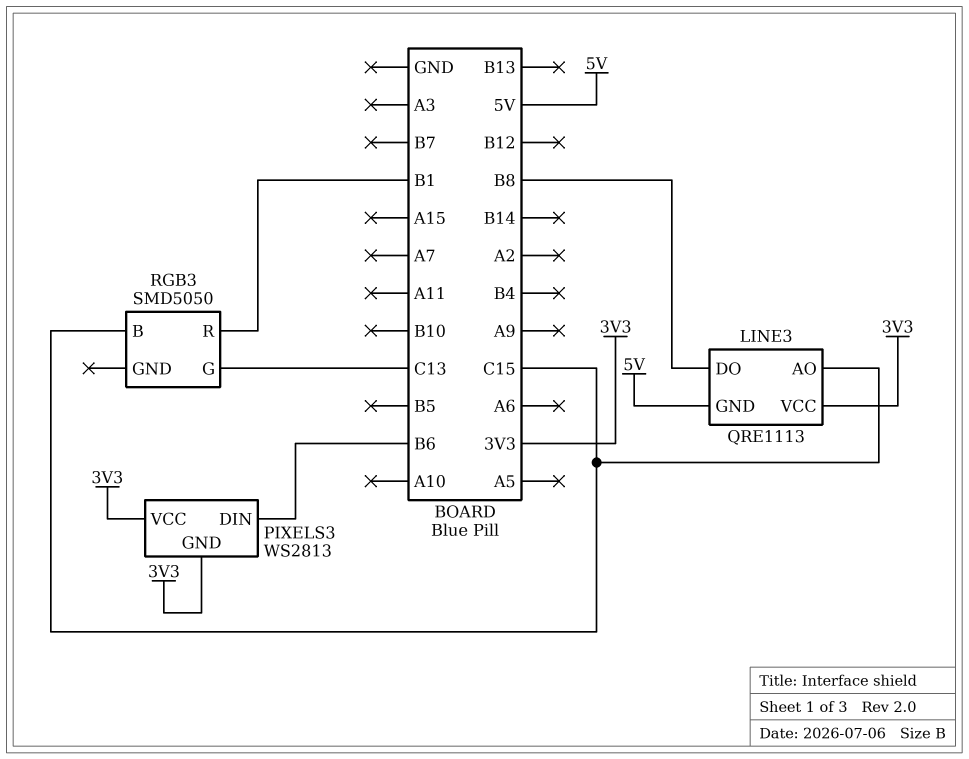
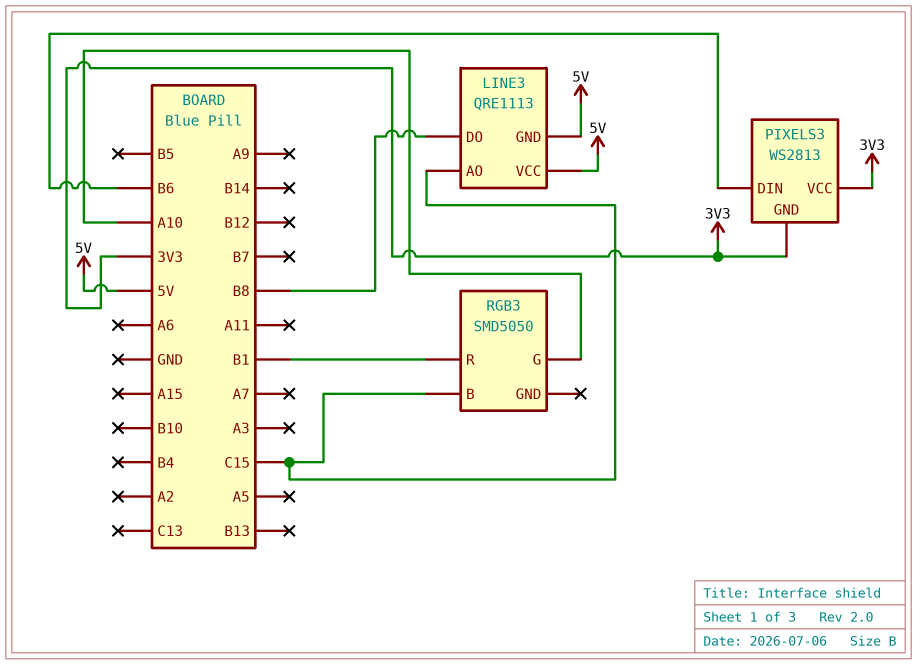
LINE3 pin VCC: 3V3 -> 5V
RGB3 pin G: C13 -> A10

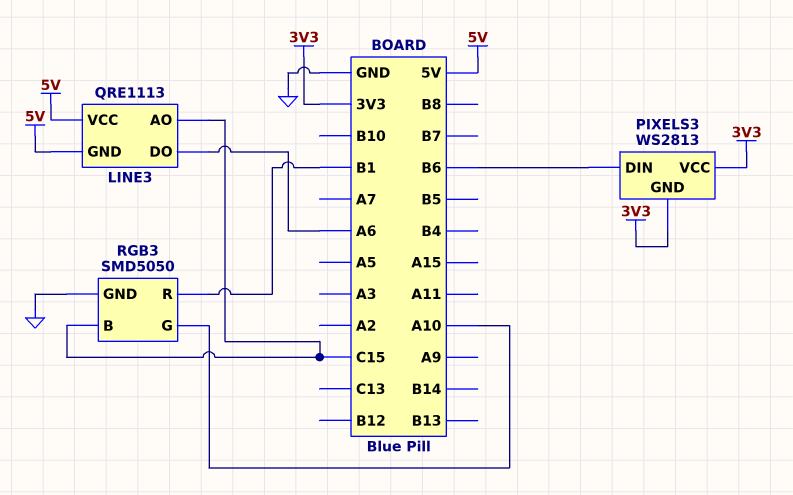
LINE3 pin DO: B8 -> A6
RGB3 pin GND: none -> GND

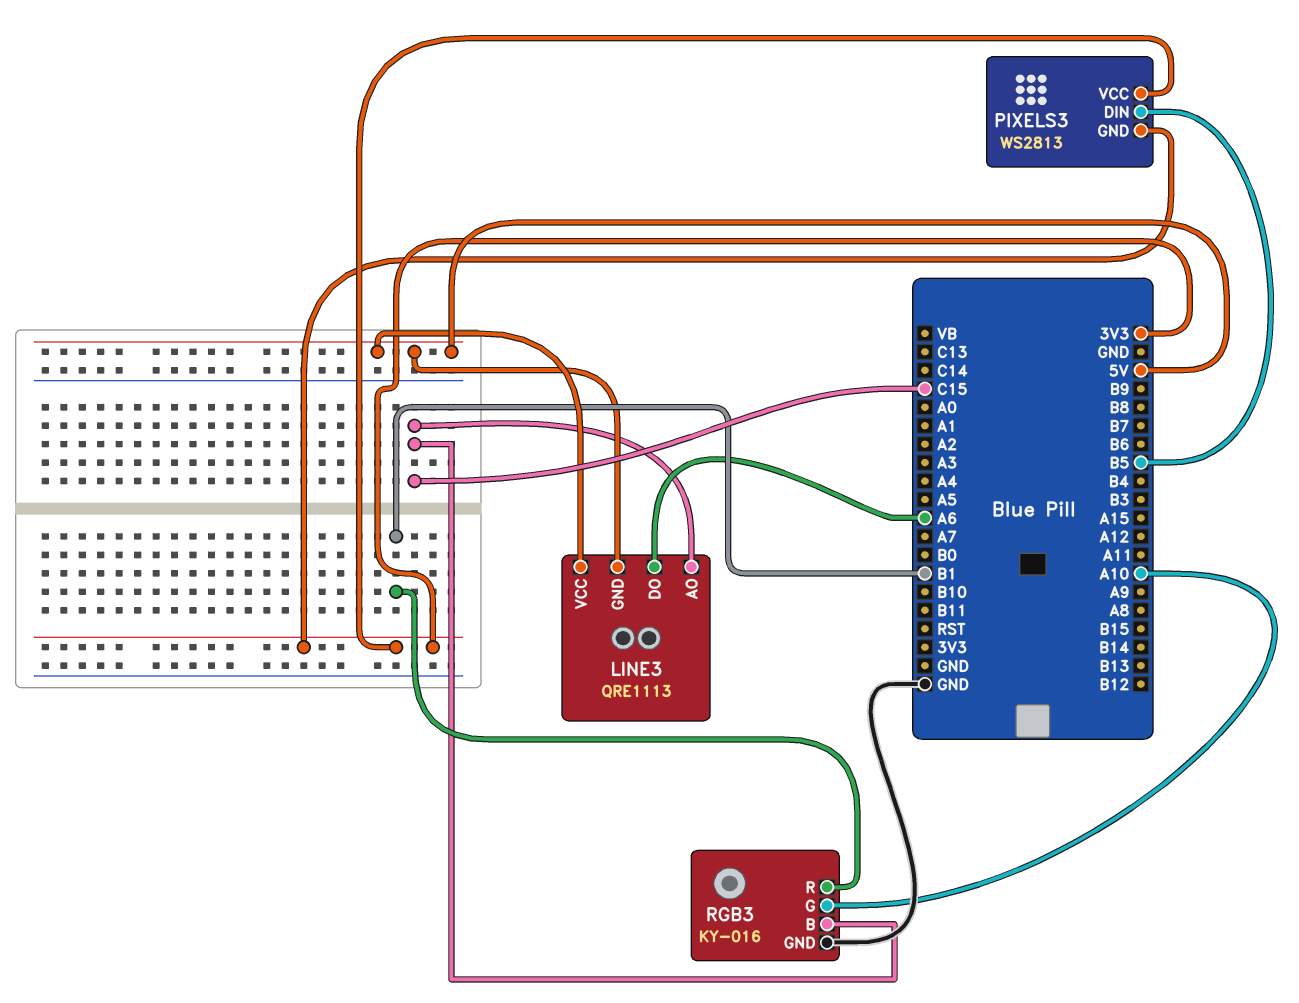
PIXELS3 pin DIN: B6 -> B5
RGB3: SMD5050 -> KY-016

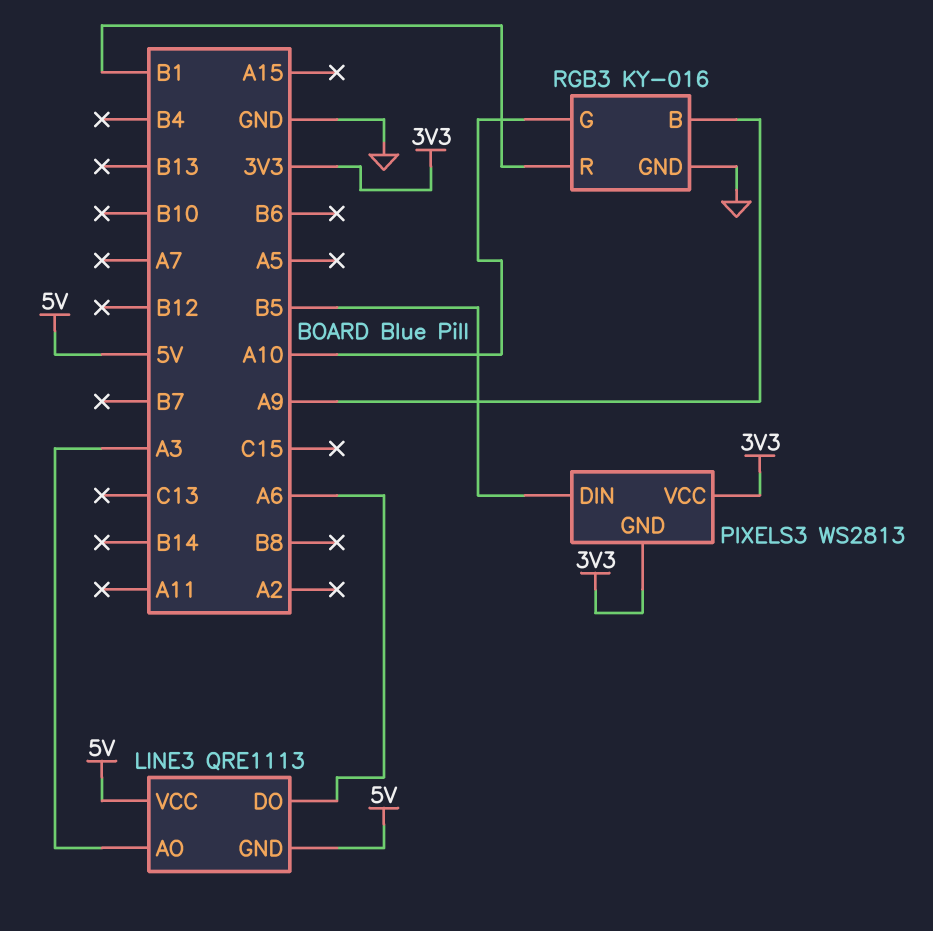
LINE3 pin AO: C15 -> A3
RGB3 pin B: C15 -> A9

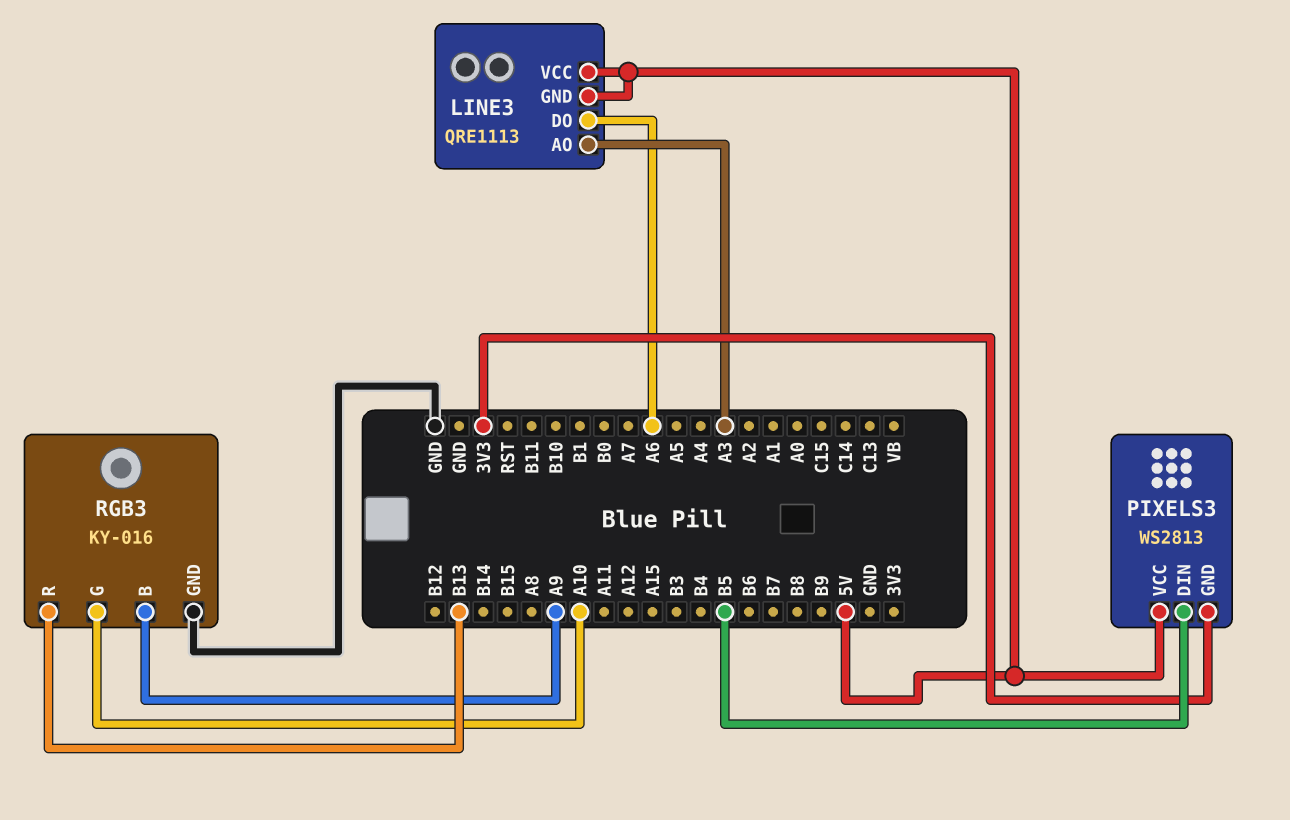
PIXELS3 pin VCC: 3V3 -> 5V
RGB3 pin R: B1 -> B13

